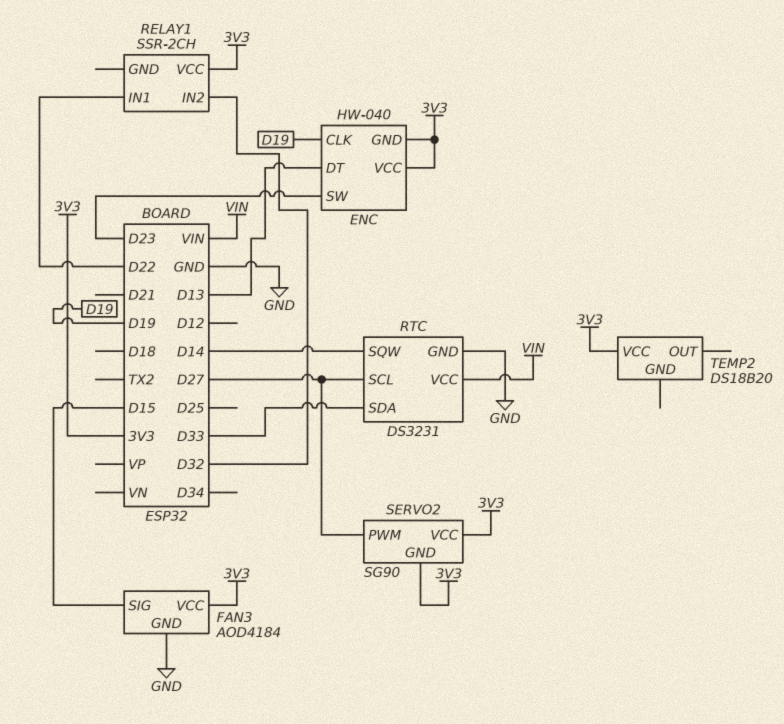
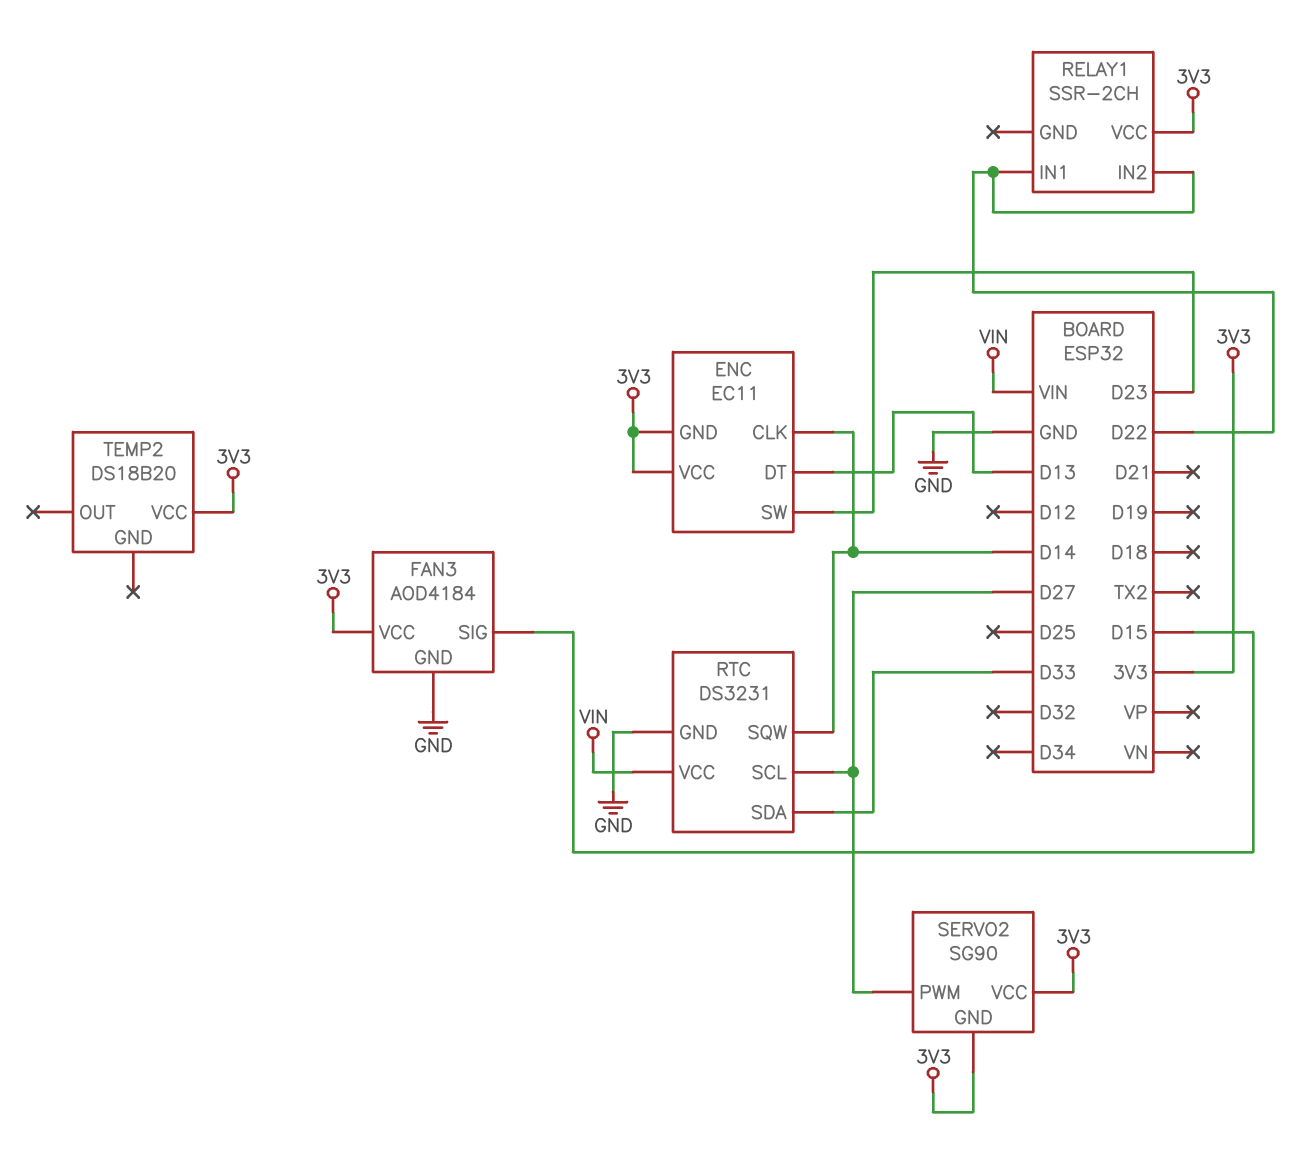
ENC: HW-040 -> EC11
ENC pin CLK: D19 -> D14
RELAY1 pin IN2: D32 -> D22

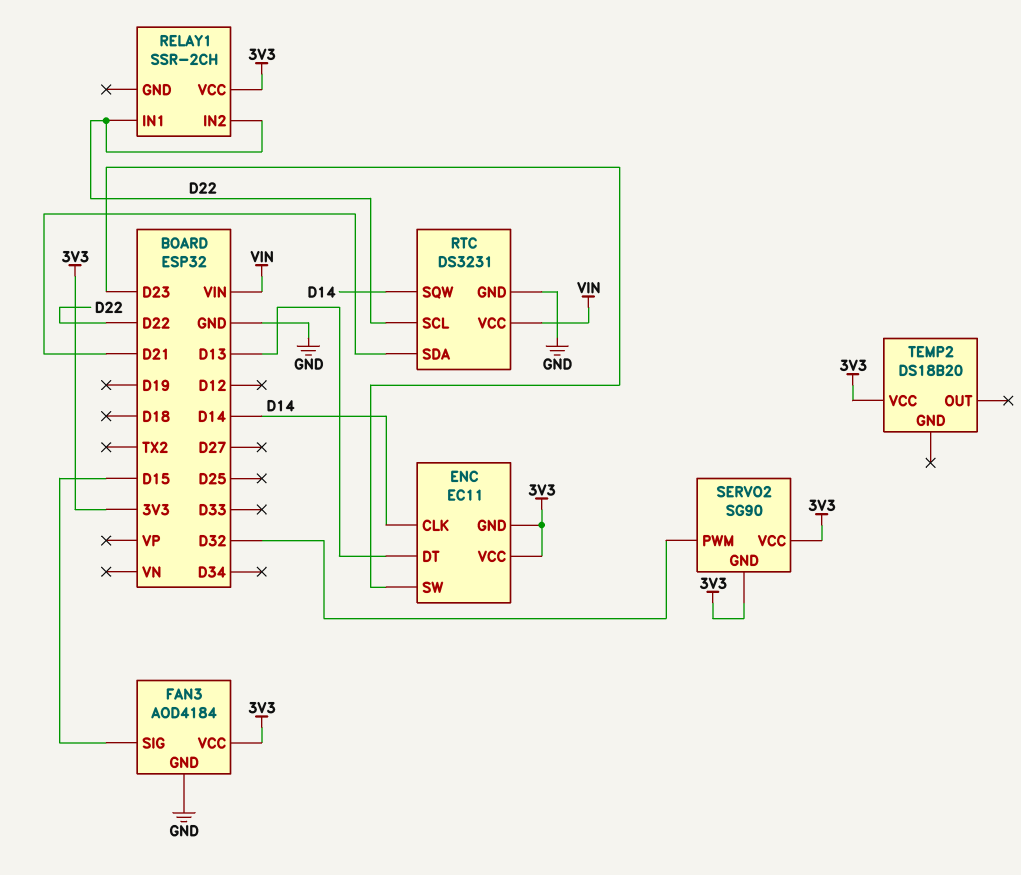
RTC pin SCL: D27 -> D22
RTC pin SDA: D33 -> D21
SERVO2 pin PWM: D27 -> D32

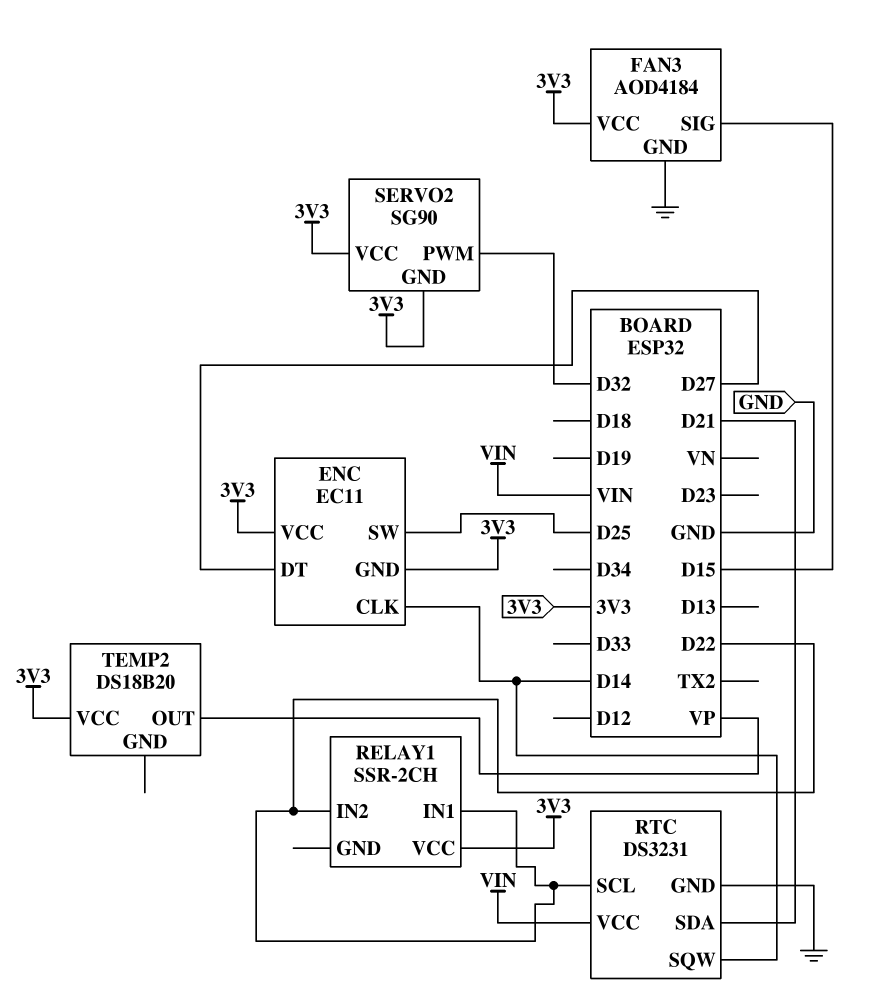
ENC pin DT: D13 -> D27
ENC pin SW: D23 -> D25
TEMP2 pin OUT: none -> VP

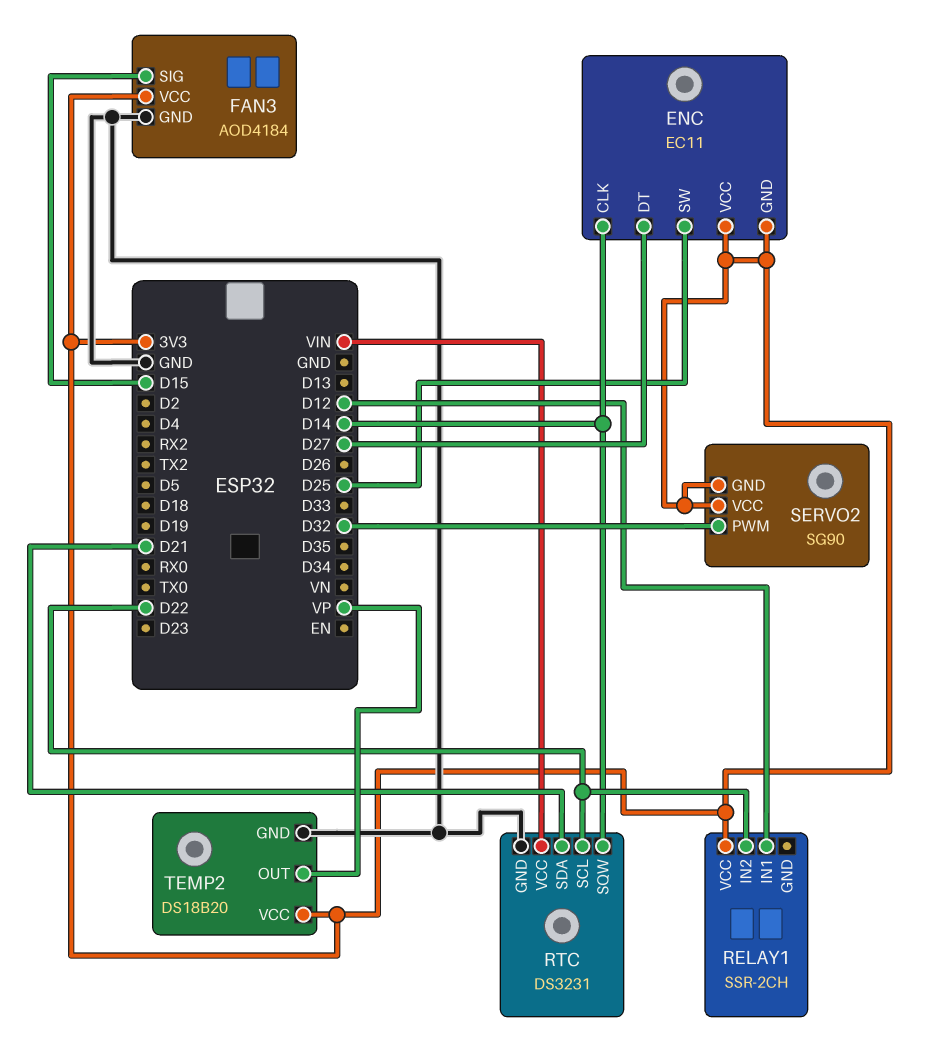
RELAY1 pin IN1: D22 -> D12
TEMP2 pin GND: none -> GND

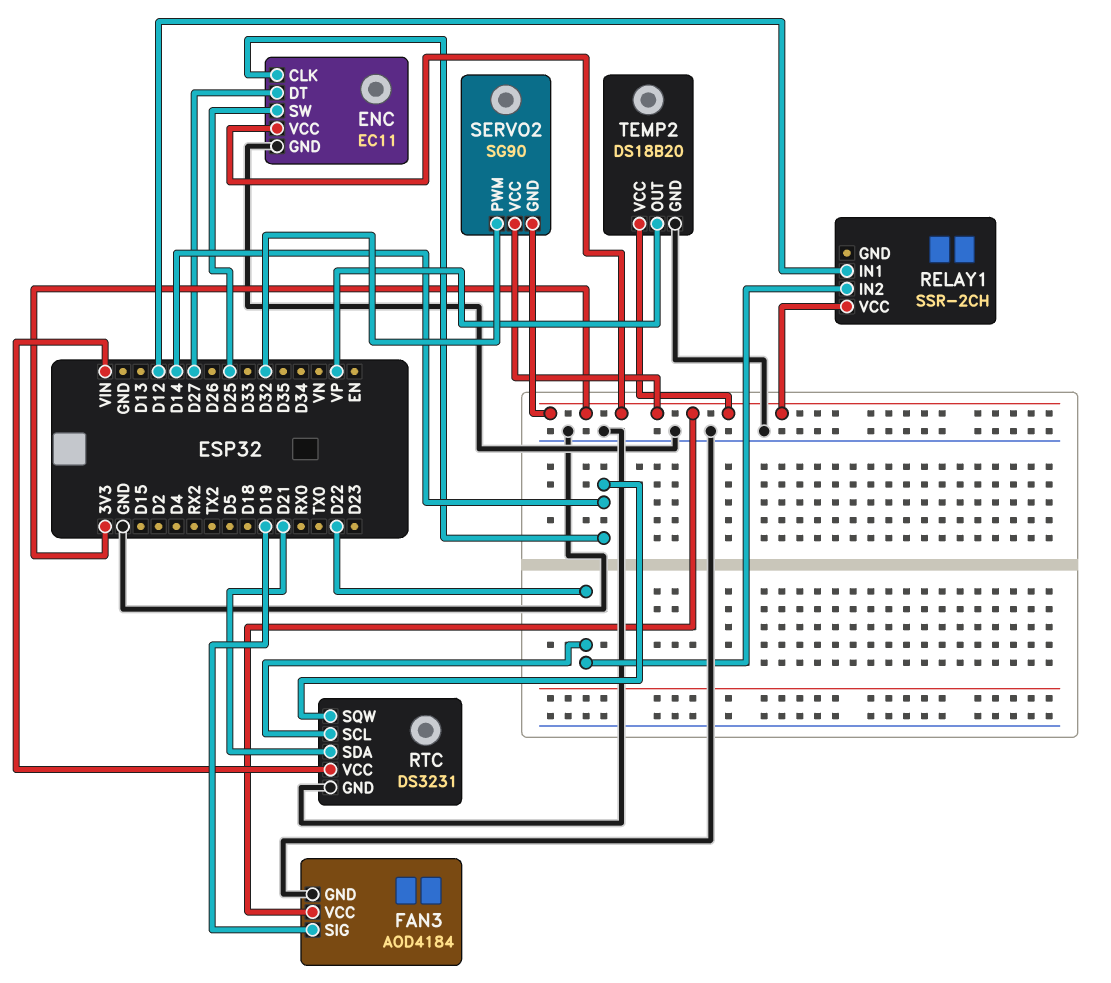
ENC pin GND: 3V3 -> GND
FAN3 pin SIG: D15 -> D19

